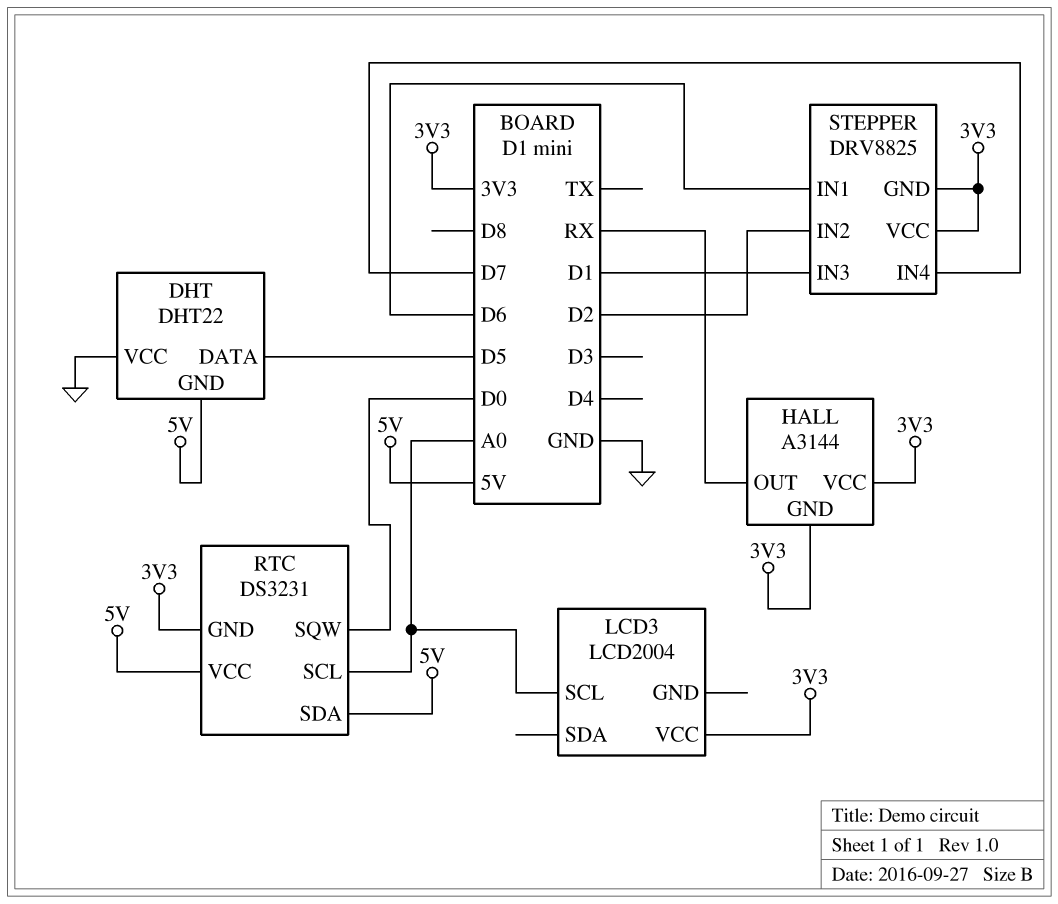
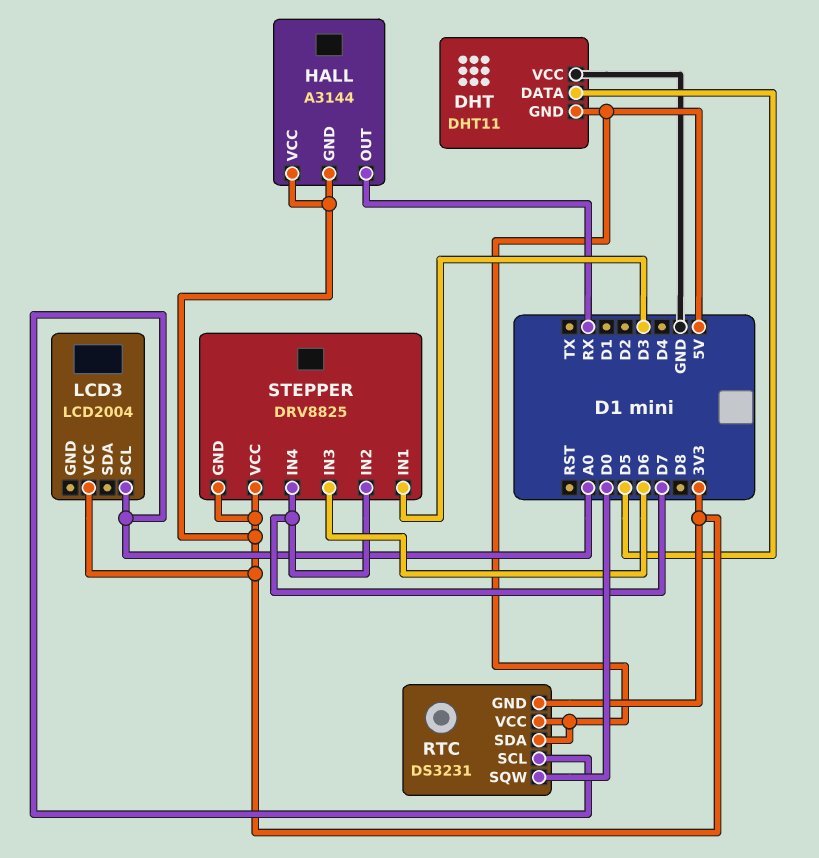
DHT: DHT22 -> DHT11
STEPPER pin IN1: D6 -> D3
STEPPER pin IN2: D2 -> D7
STEPPER pin IN3: D1 -> D6

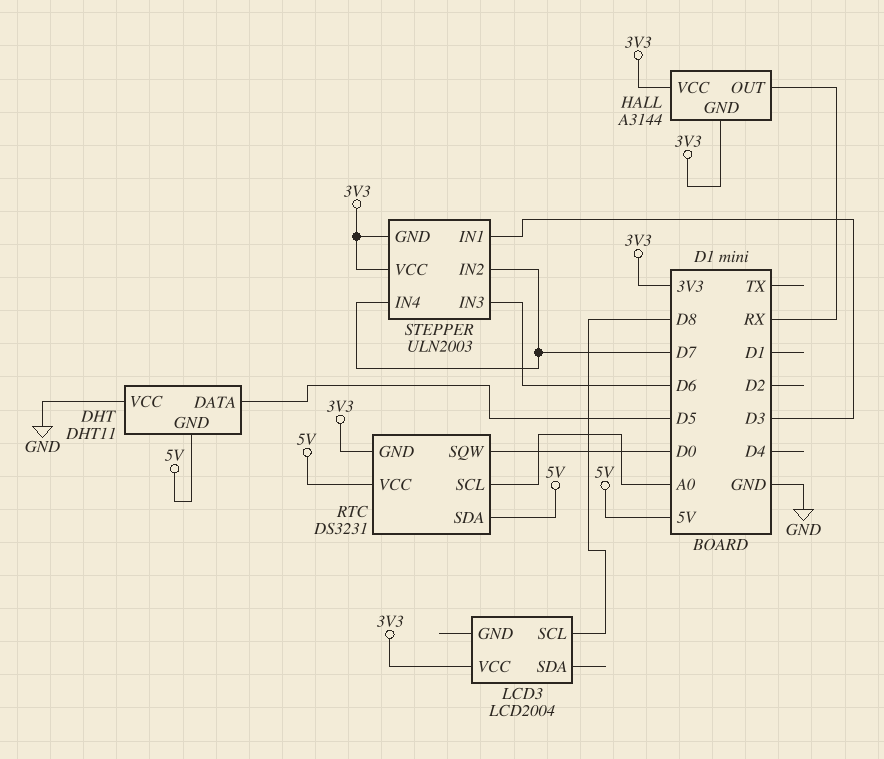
LCD3 pin SCL: A0 -> D8
STEPPER: DRV8825 -> ULN2003

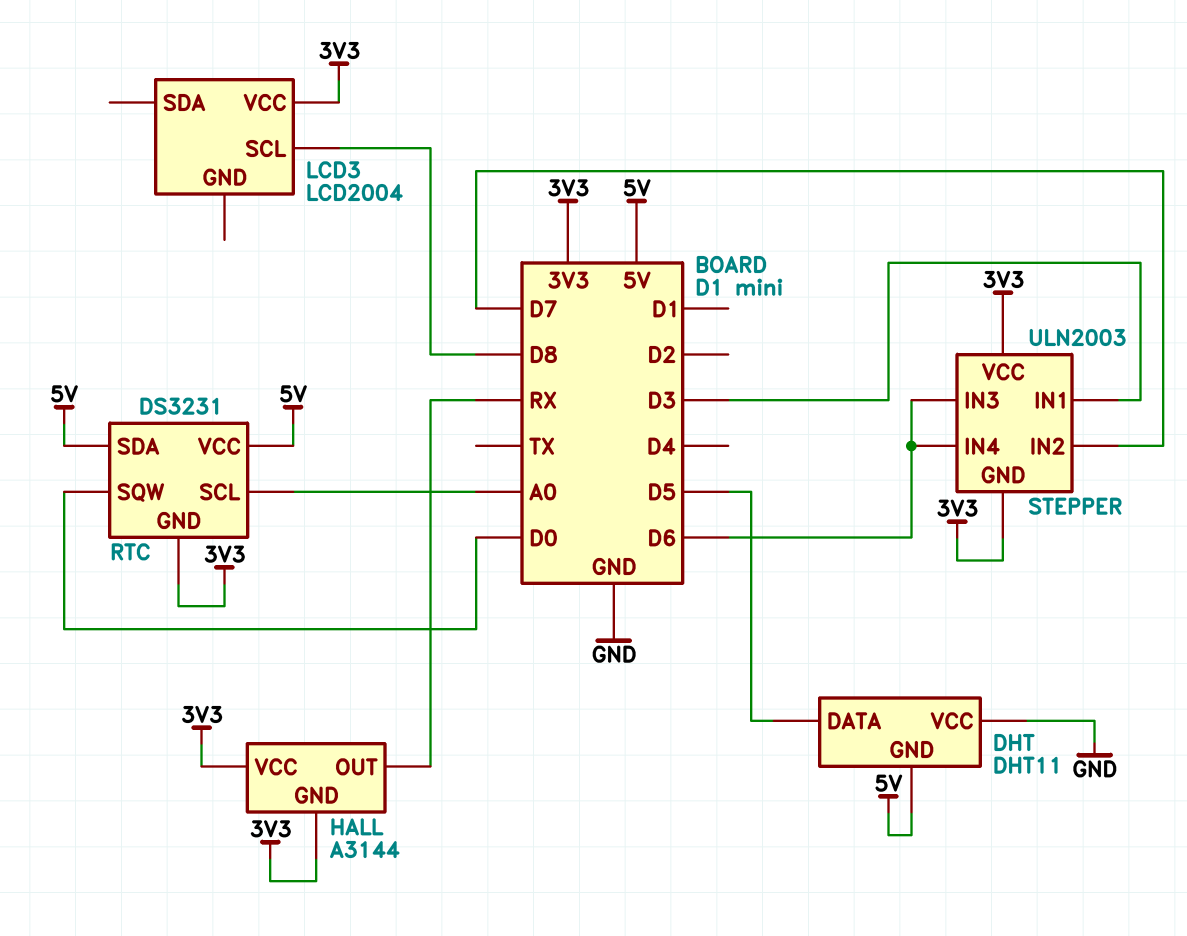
STEPPER pin IN4: D7 -> D6

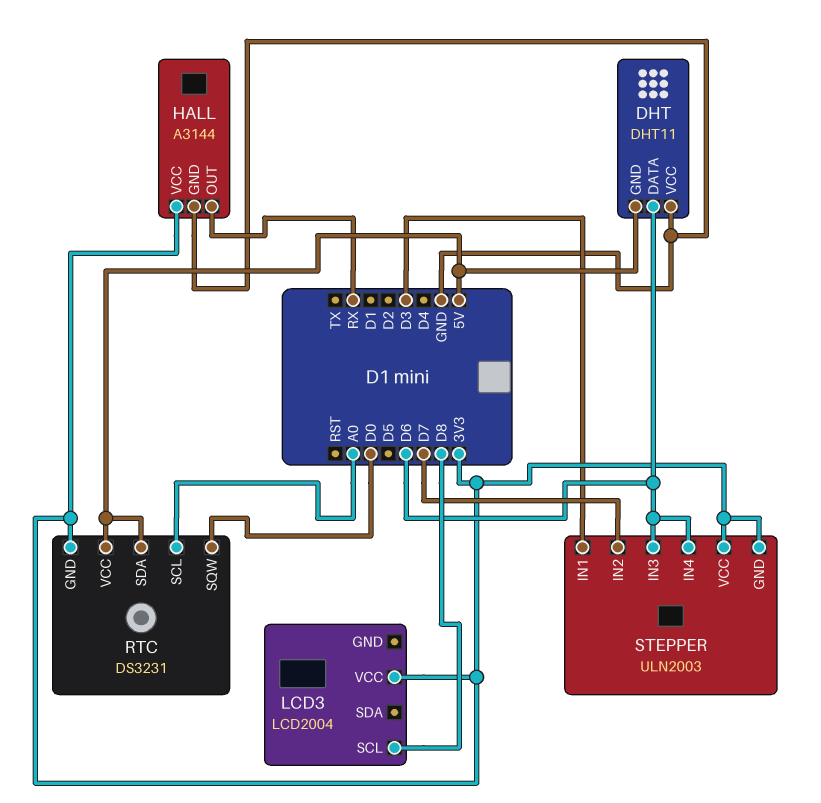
DHT pin DATA: D5 -> D6
HALL pin GND: 3V3 -> GND

